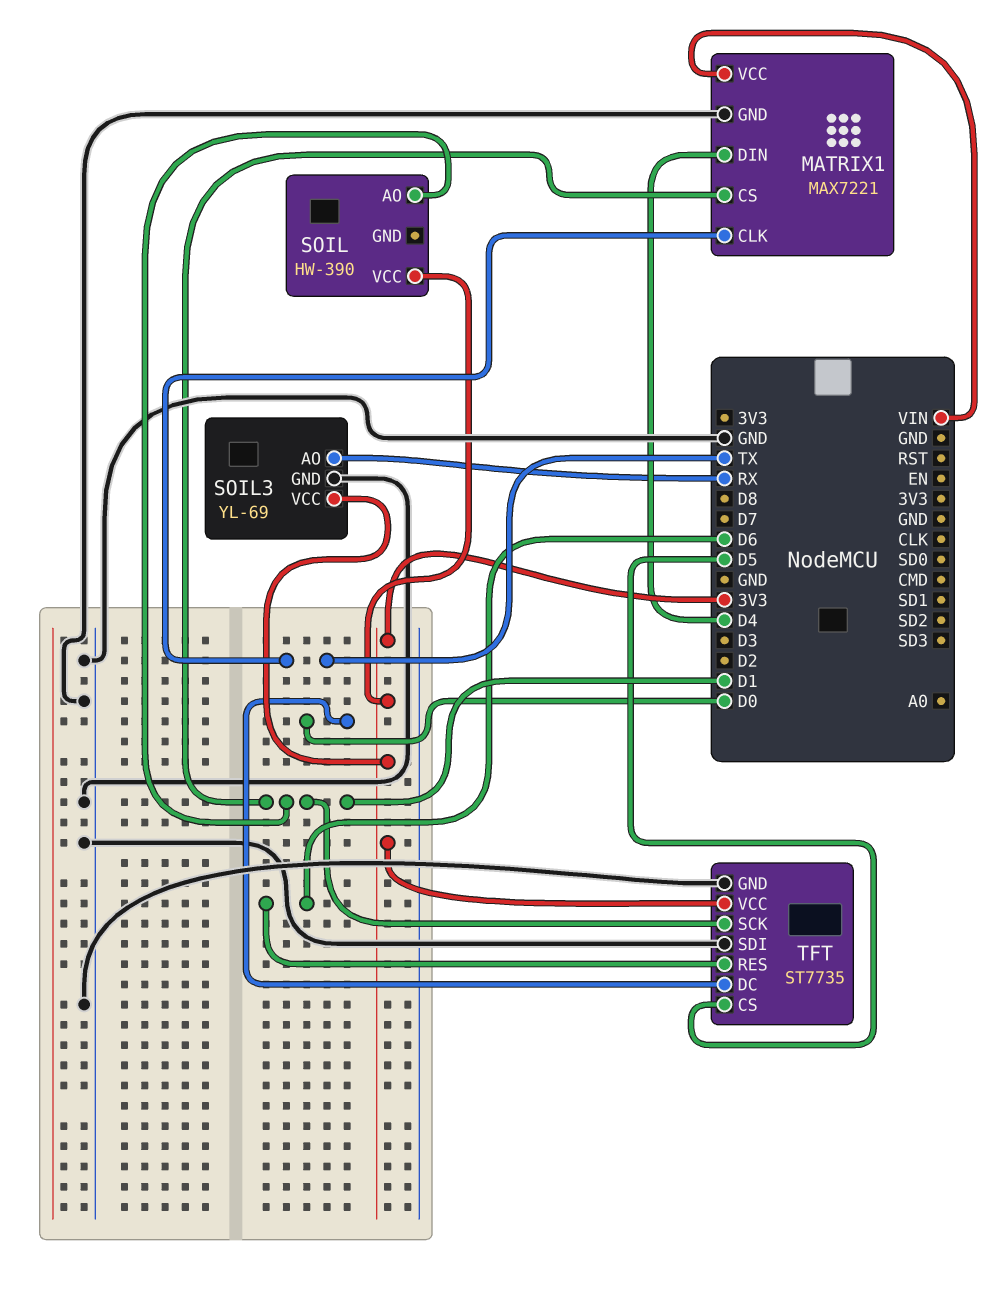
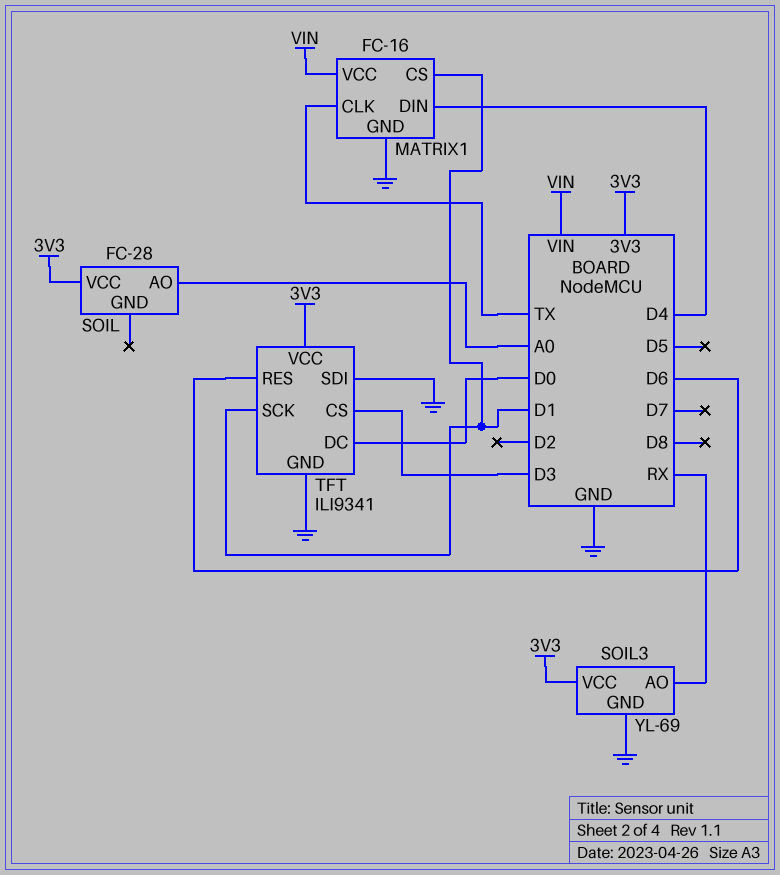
MATRIX1: MAX7221 -> FC-16
SOIL: HW-390 -> FC-28
SOIL pin AO: D1 -> A0
TFT: ST7735 -> ILI9341
TFT pin CS: D5 -> D3

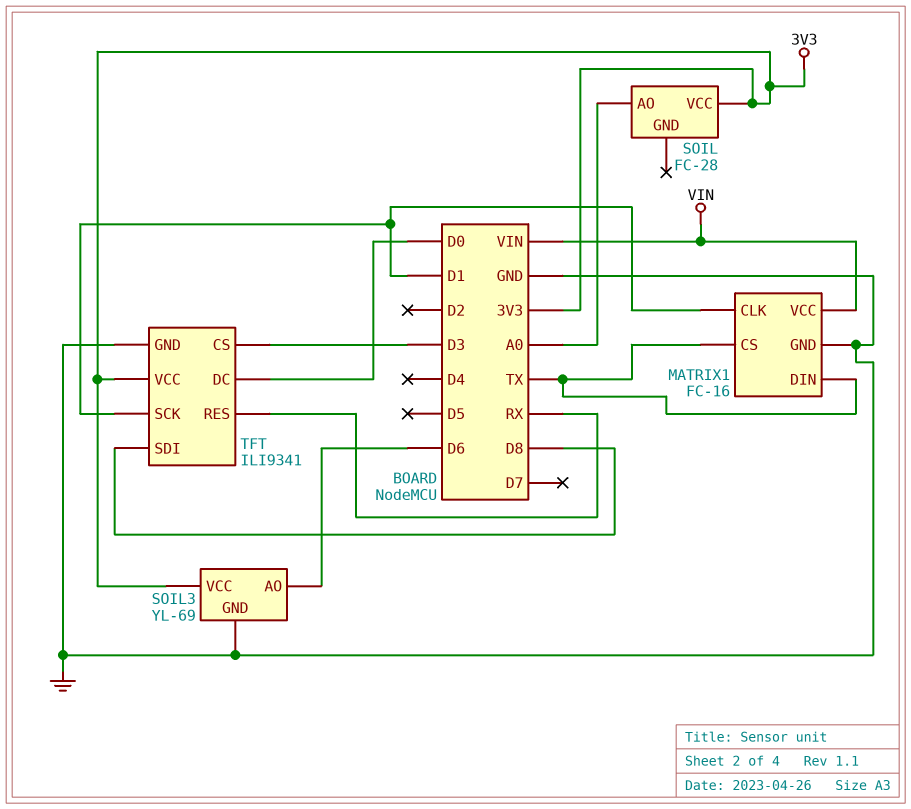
MATRIX1 pin CLK: TX -> D1
MATRIX1 pin CS: D1 -> TX
MATRIX1 pin DIN: D4 -> TX
SOIL3 pin AO: RX -> D6
TFT pin RES: D6 -> RX
TFT pin SDI: GND -> D8

